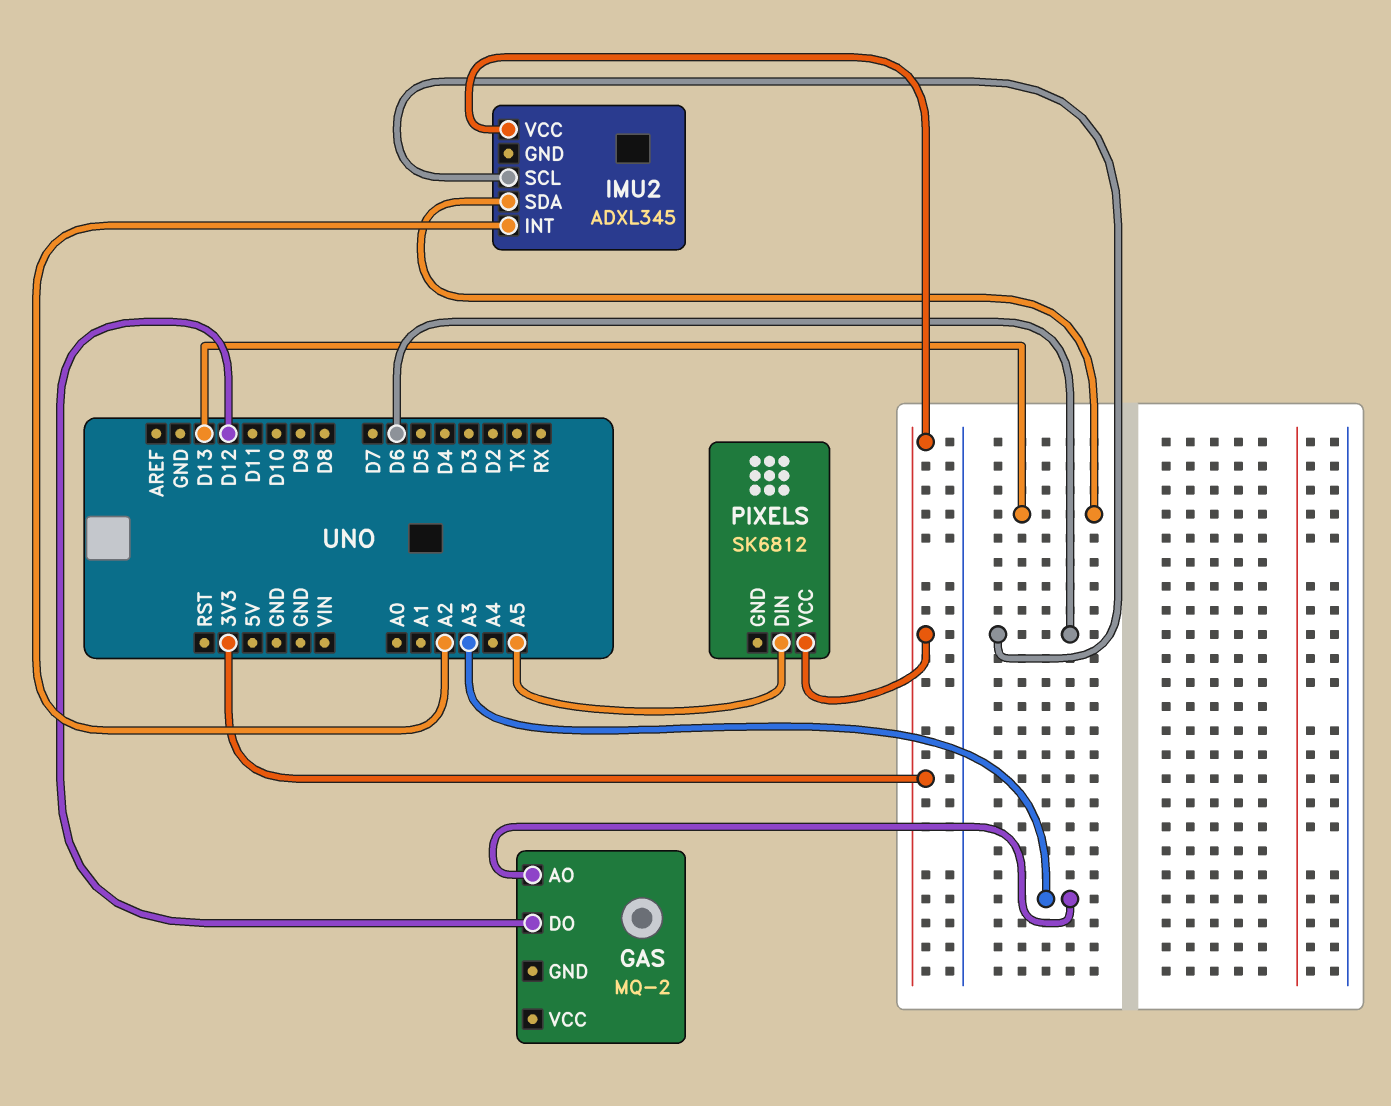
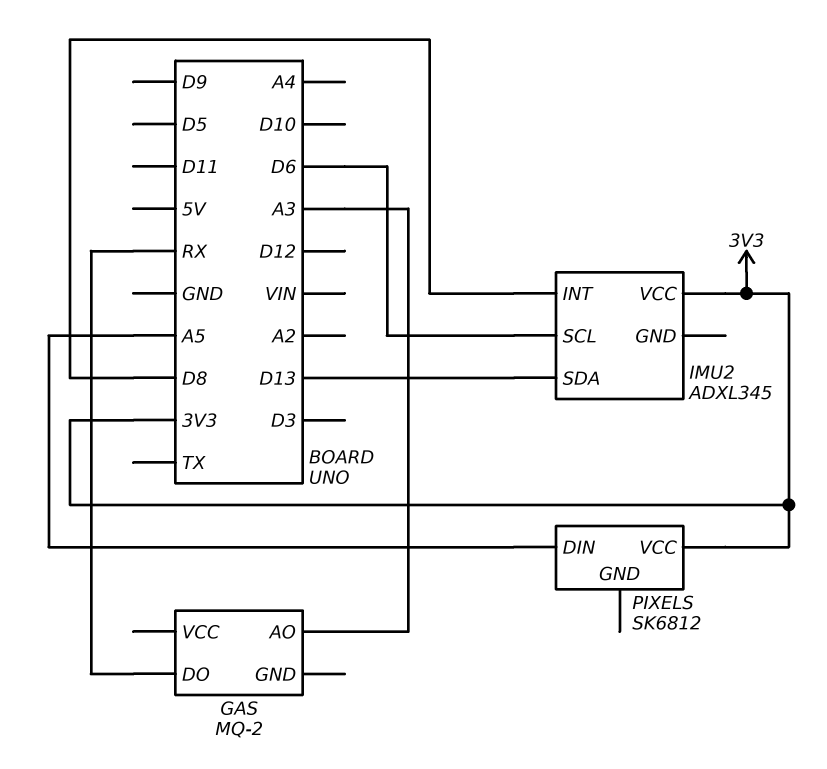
GAS pin DO: D12 -> RX
IMU2 pin INT: A2 -> D8

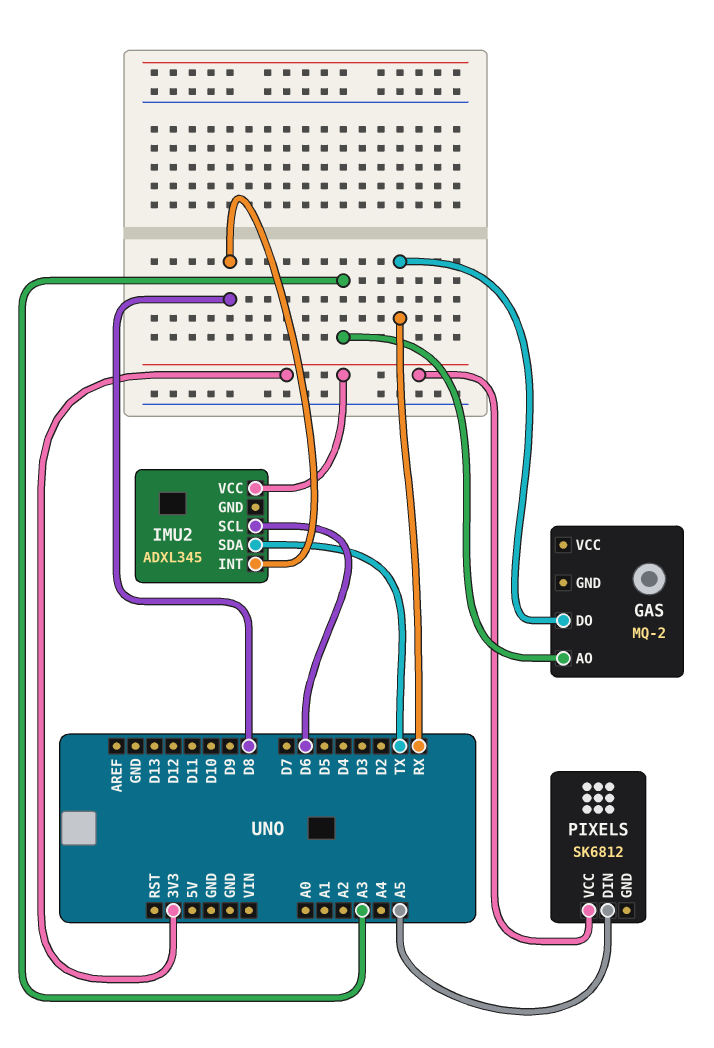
IMU2 pin SDA: D13 -> TX

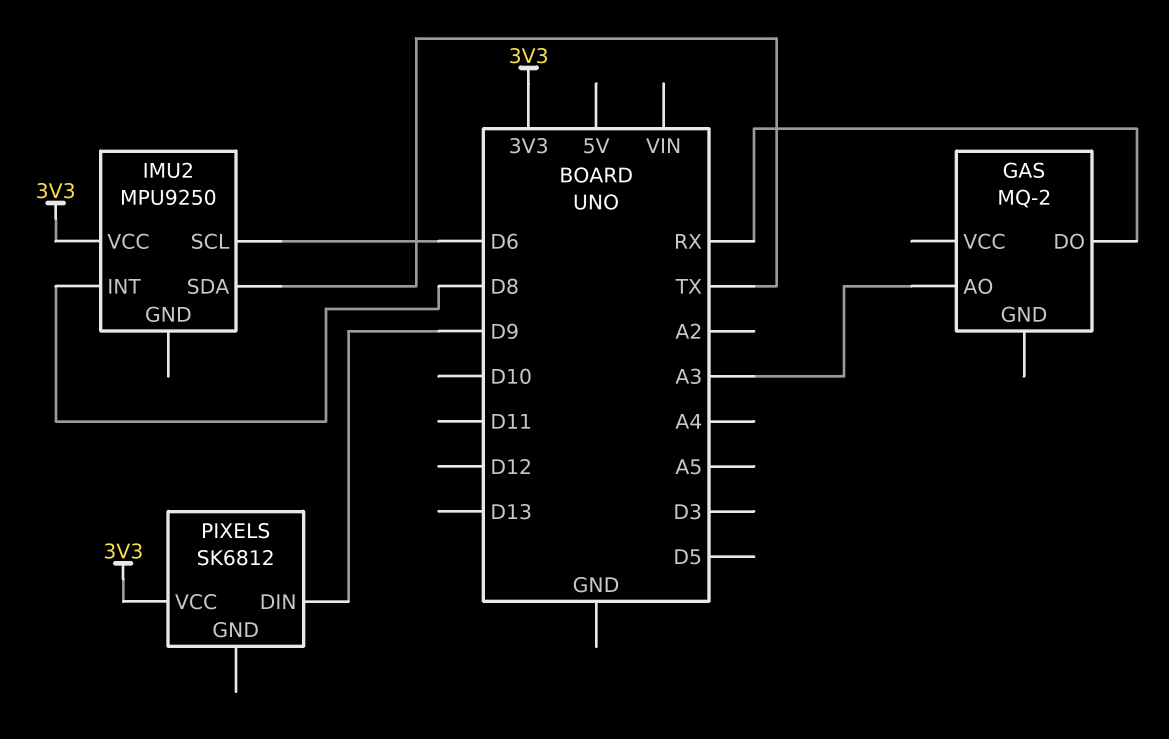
IMU2: ADXL345 -> MPU9250
PIXELS pin DIN: A5 -> D9

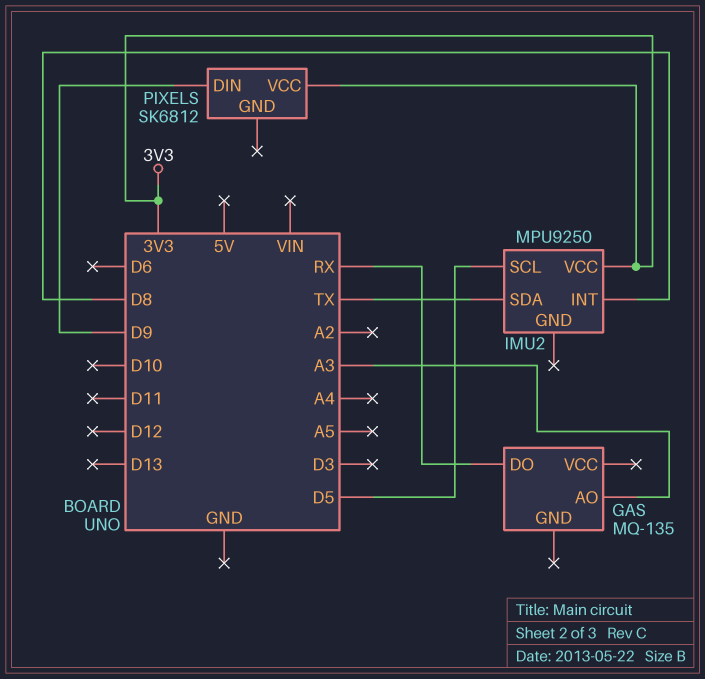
GAS: MQ-2 -> MQ-135
IMU2 pin SCL: D6 -> D5

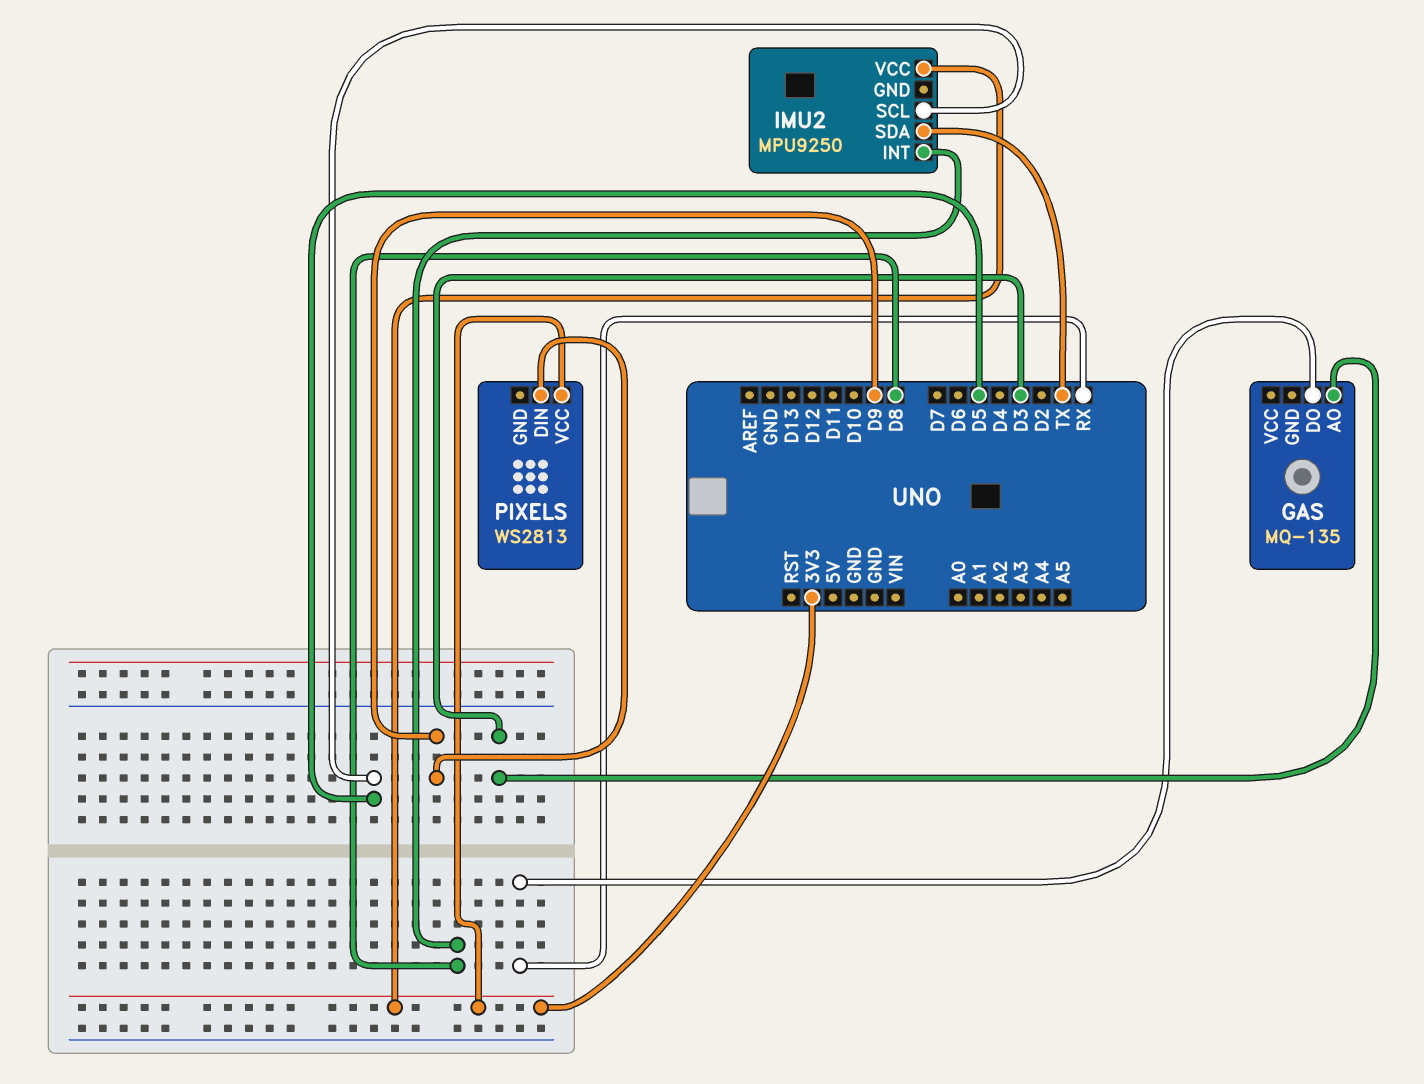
GAS pin AO: A3 -> D3
PIXELS: SK6812 -> WS2813

